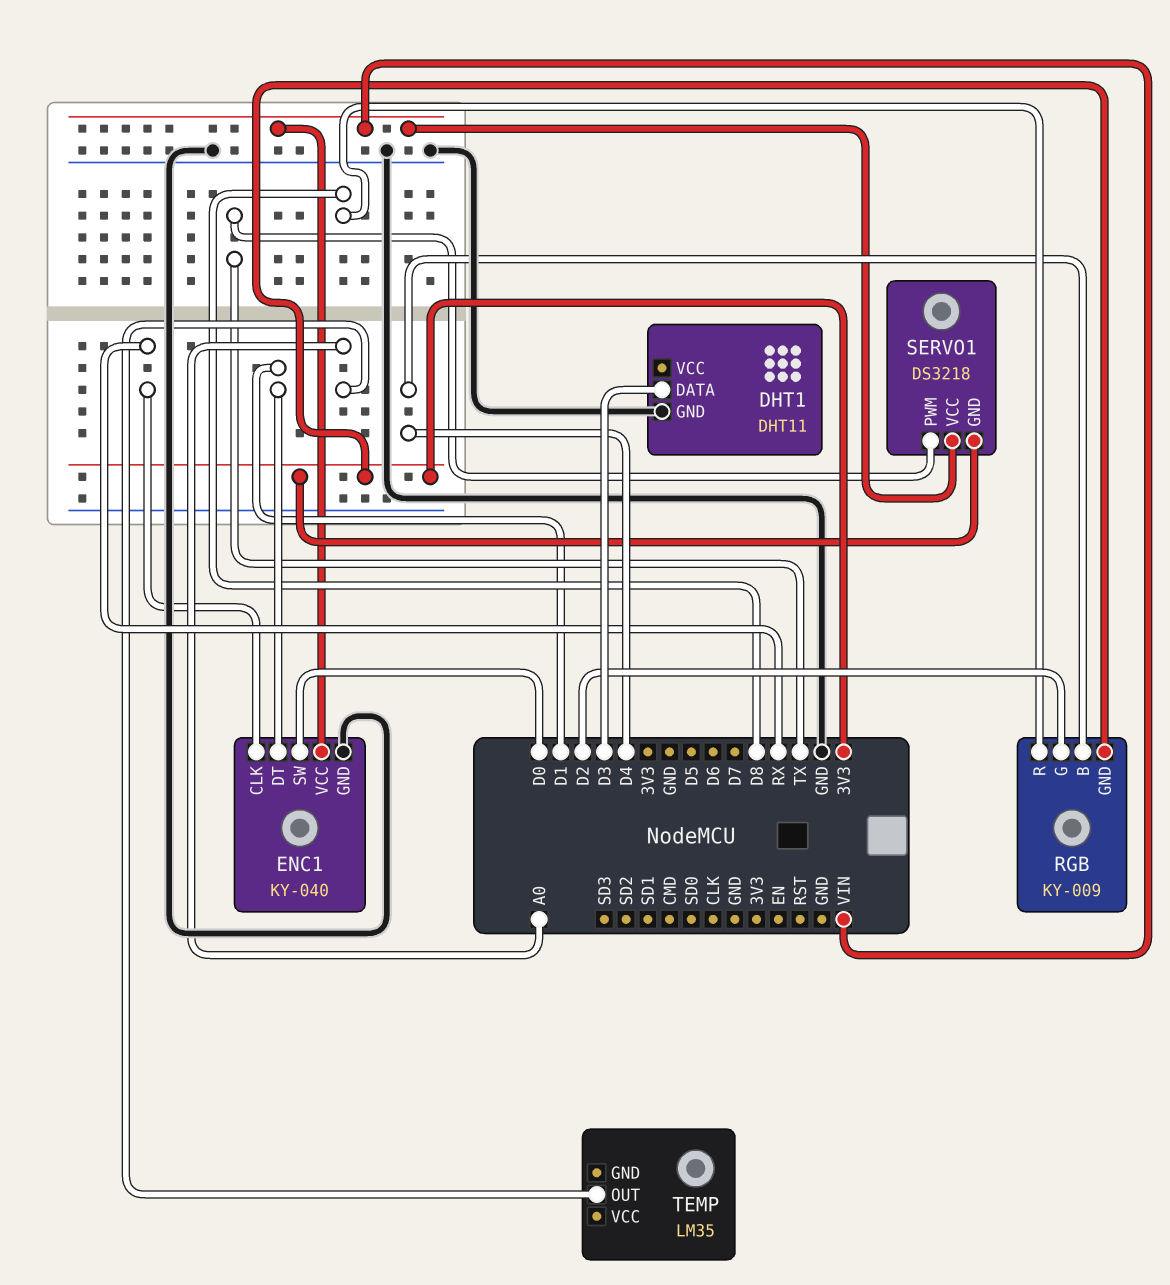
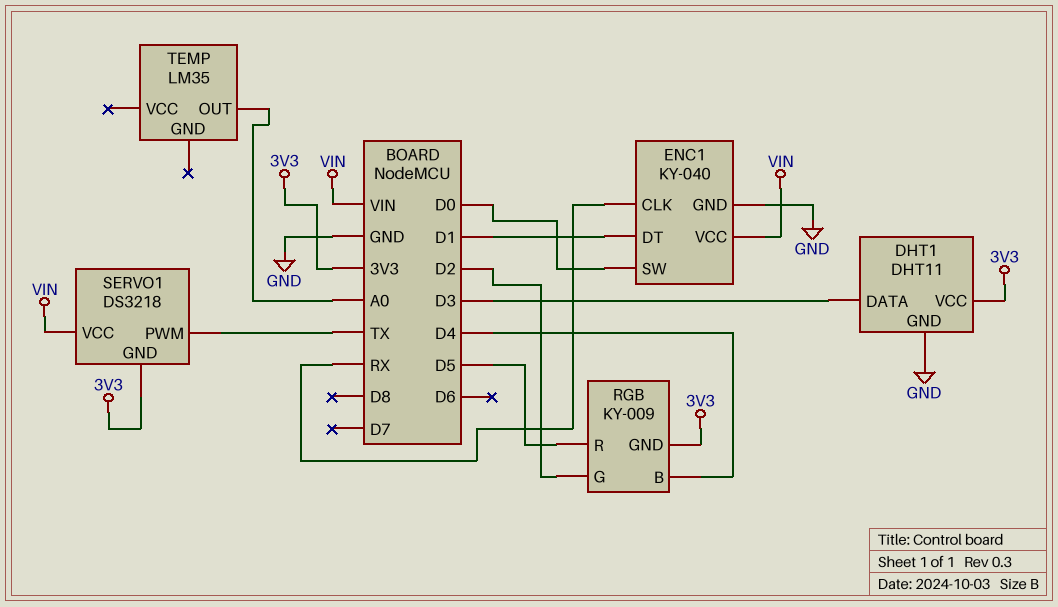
DHT1 pin VCC: none -> 3V3
RGB pin R: D8 -> D5

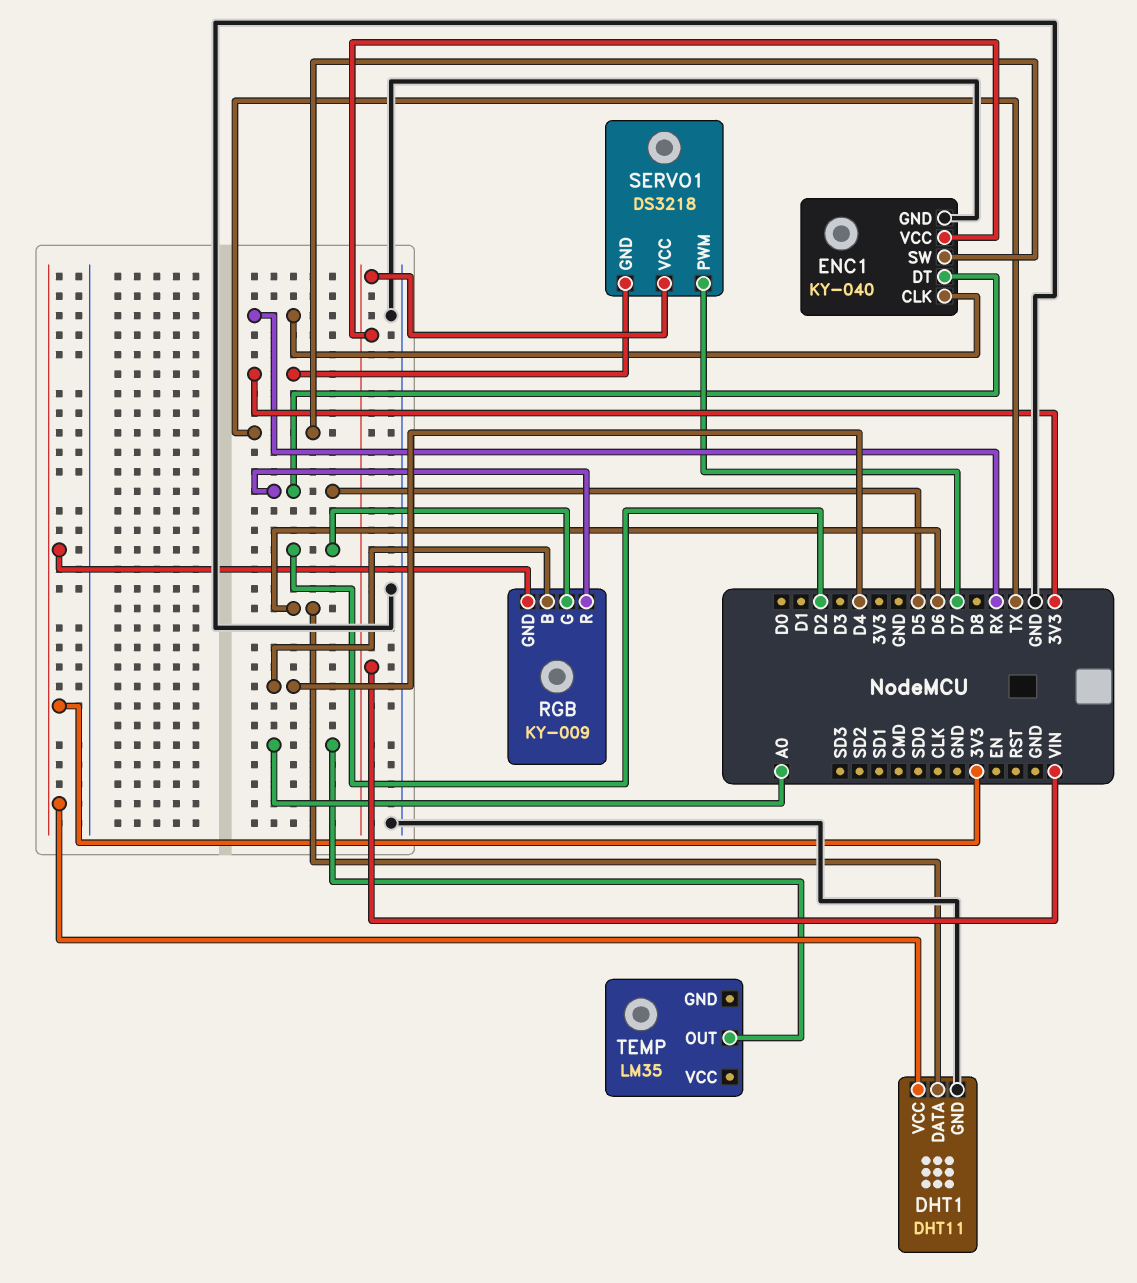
DHT1 pin DATA: D3 -> D6
ENC1 pin DT: D1 -> D5
ENC1 pin SW: D0 -> TX
SERVO1 pin PWM: TX -> D7

